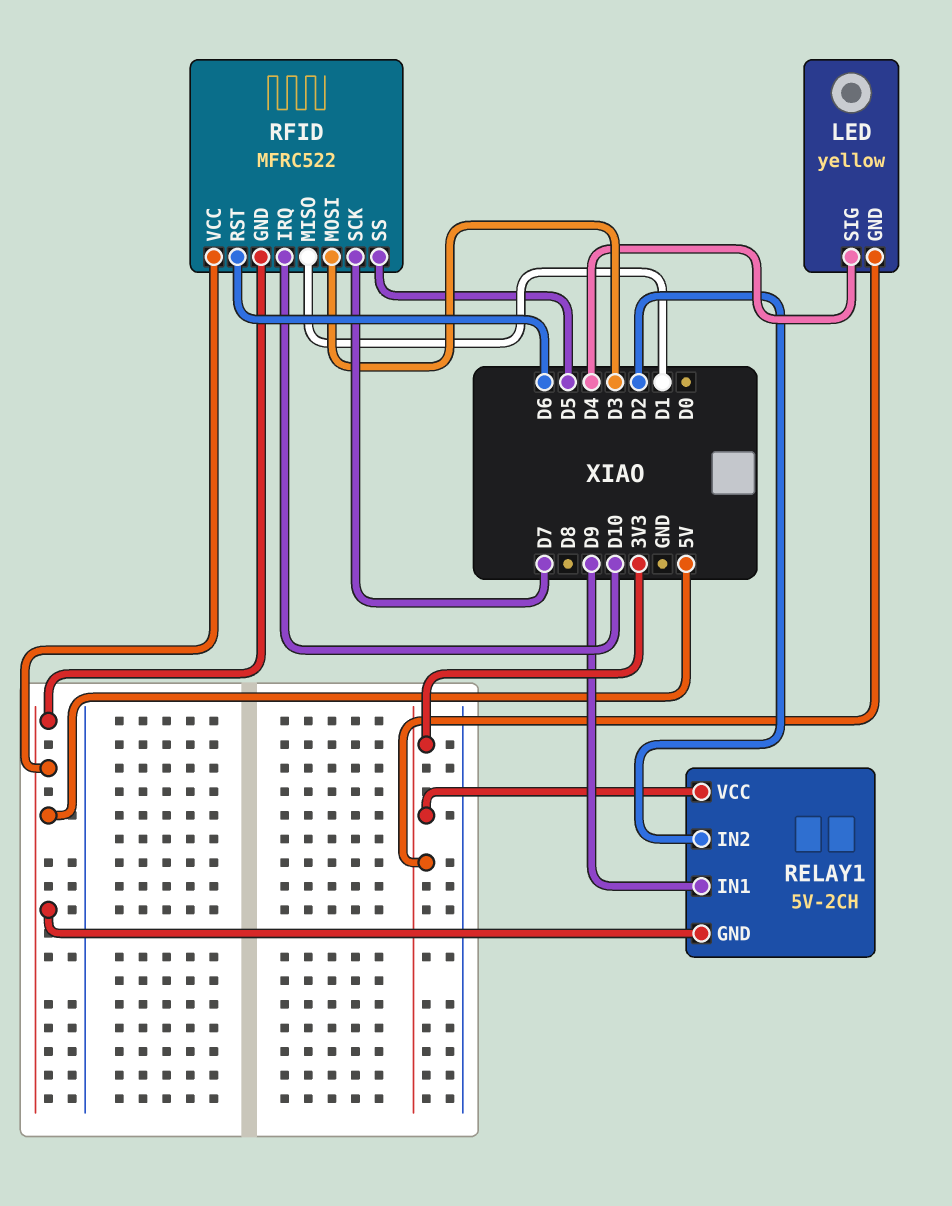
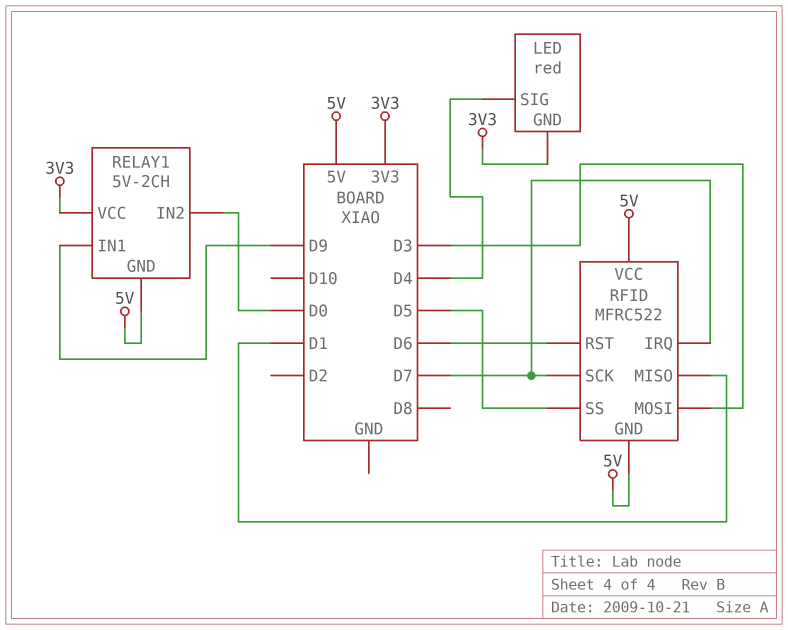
LED: yellow -> red
RELAY1 pin IN2: D2 -> D0
RFID pin IRQ: D10 -> D7

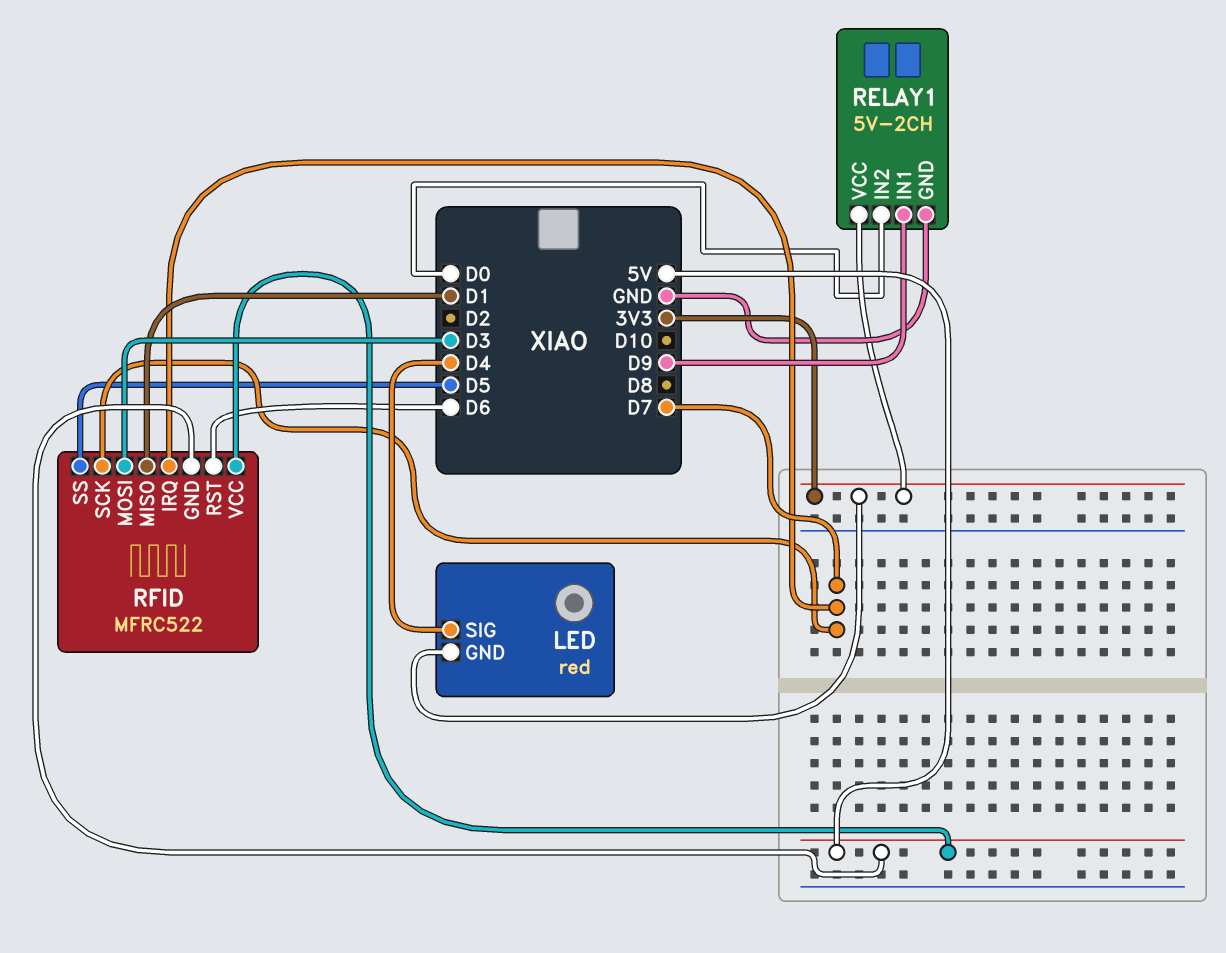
RELAY1 pin GND: 5V -> GND

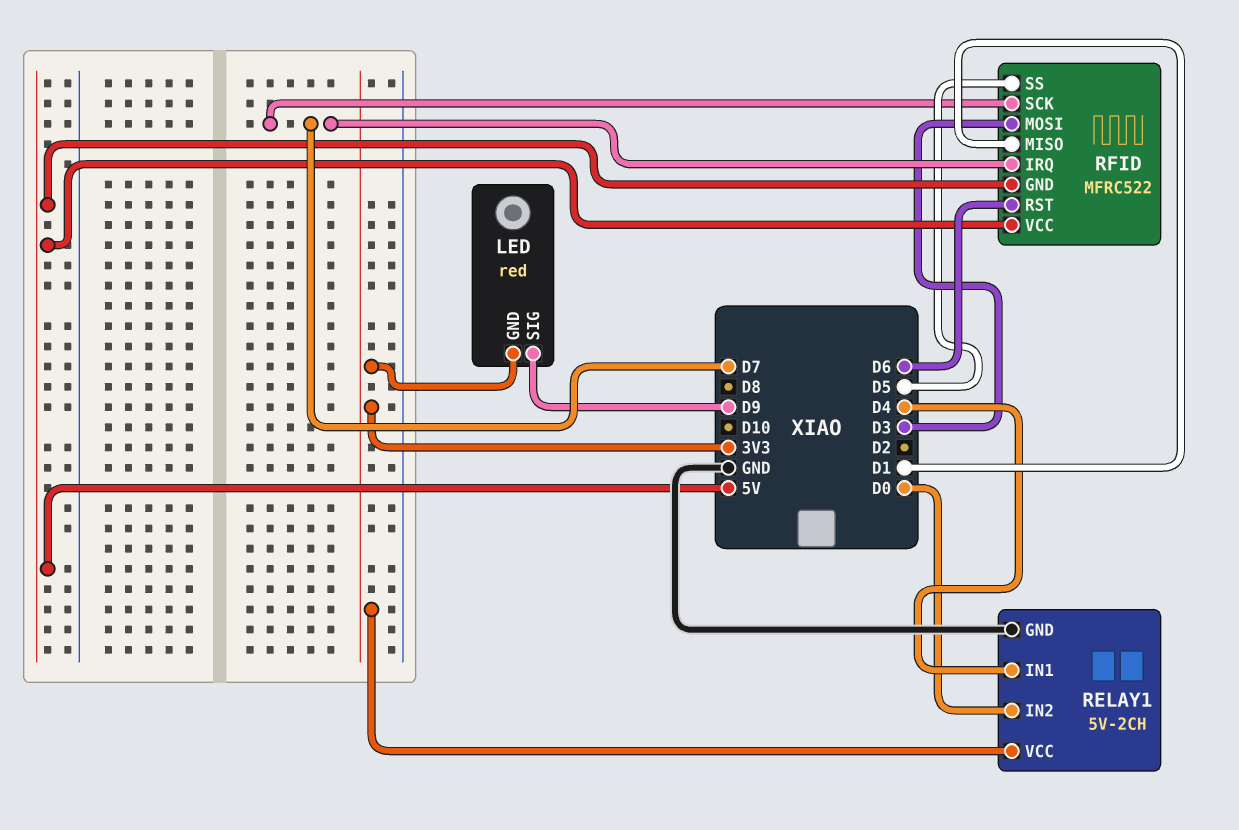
LED pin SIG: D4 -> D9
RELAY1 pin IN1: D9 -> D4

